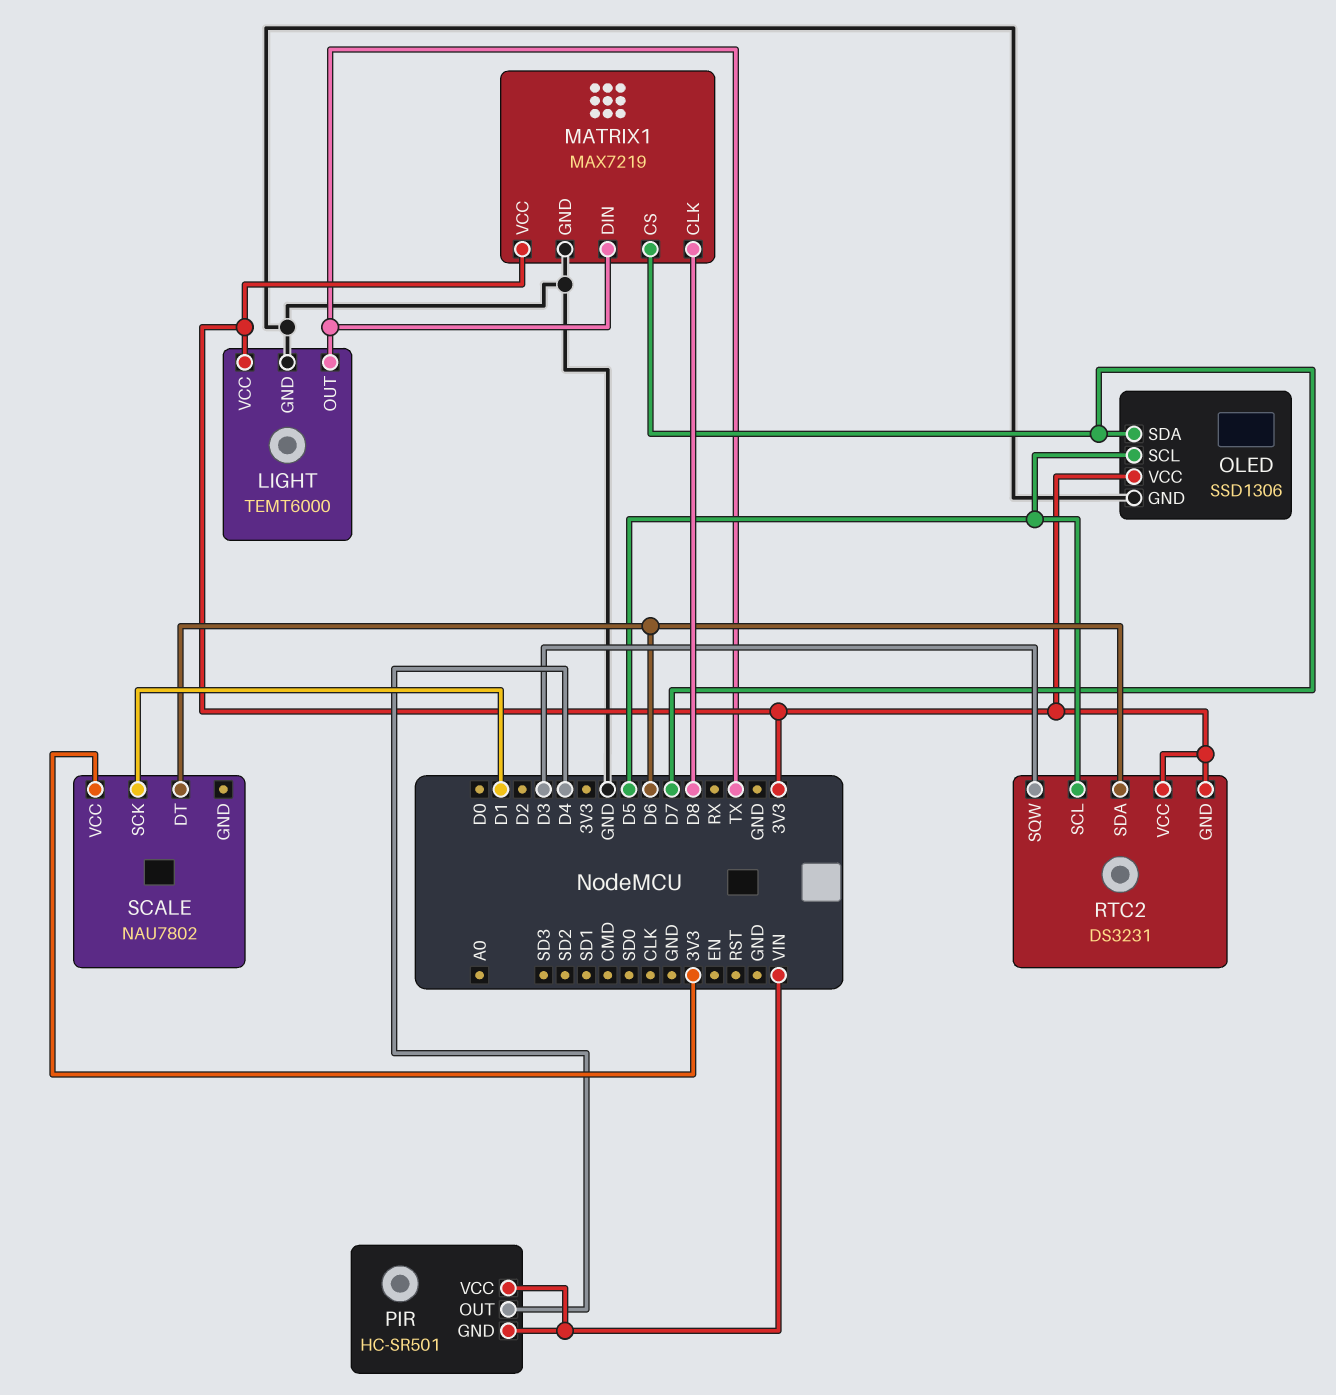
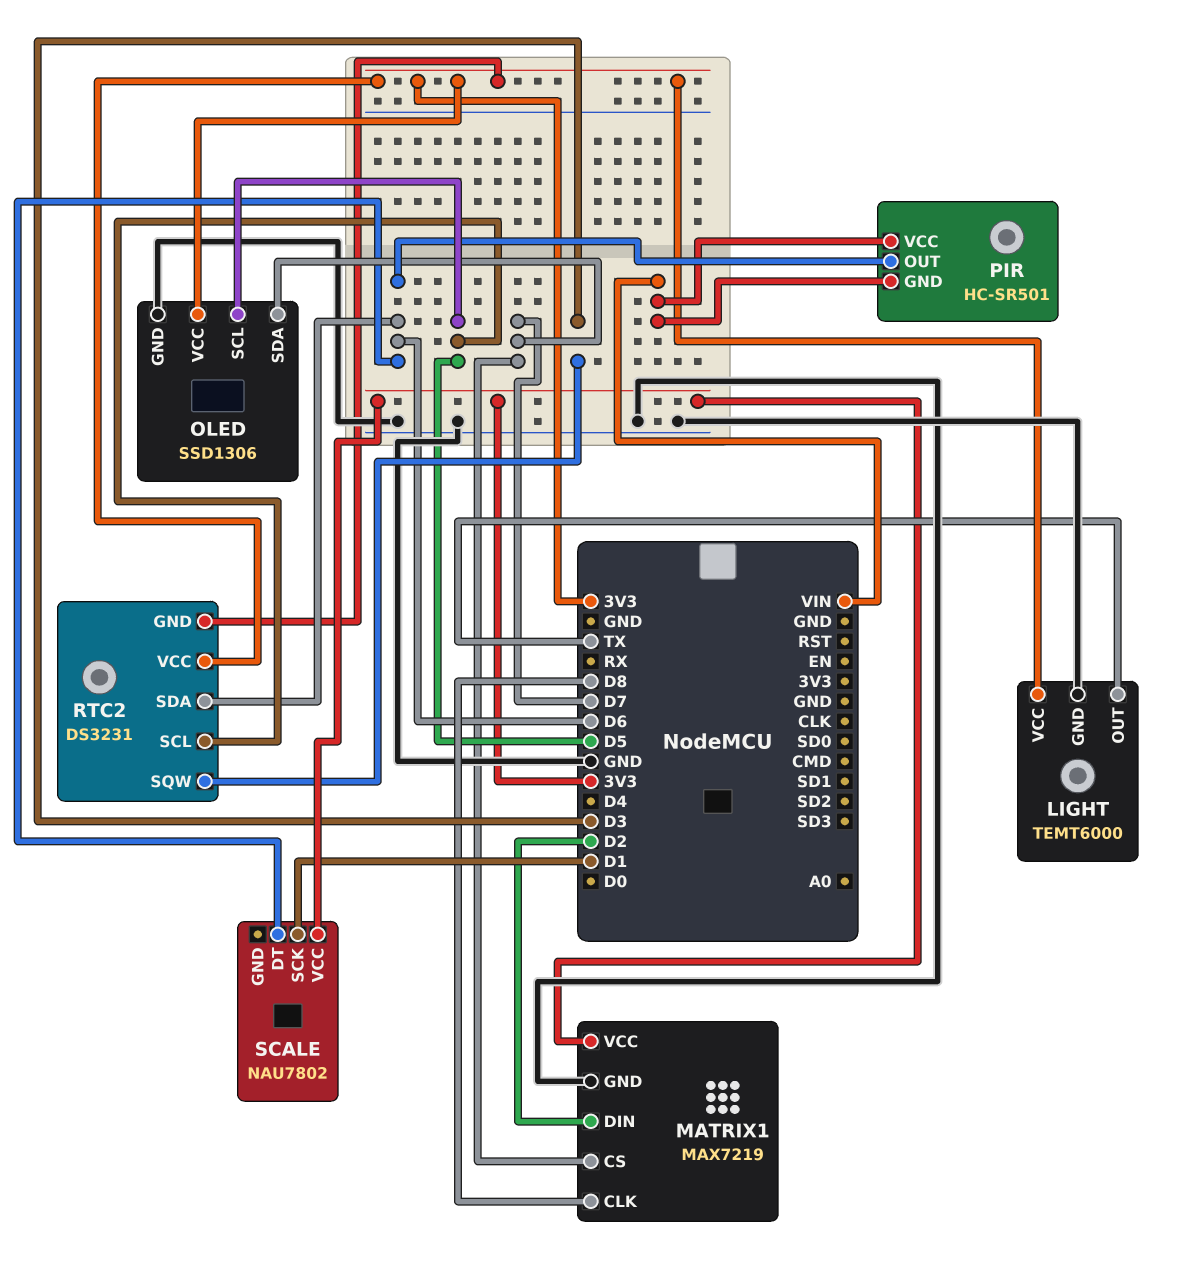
MATRIX1 pin DIN: TX -> D2
PIR pin OUT: D4 -> D6

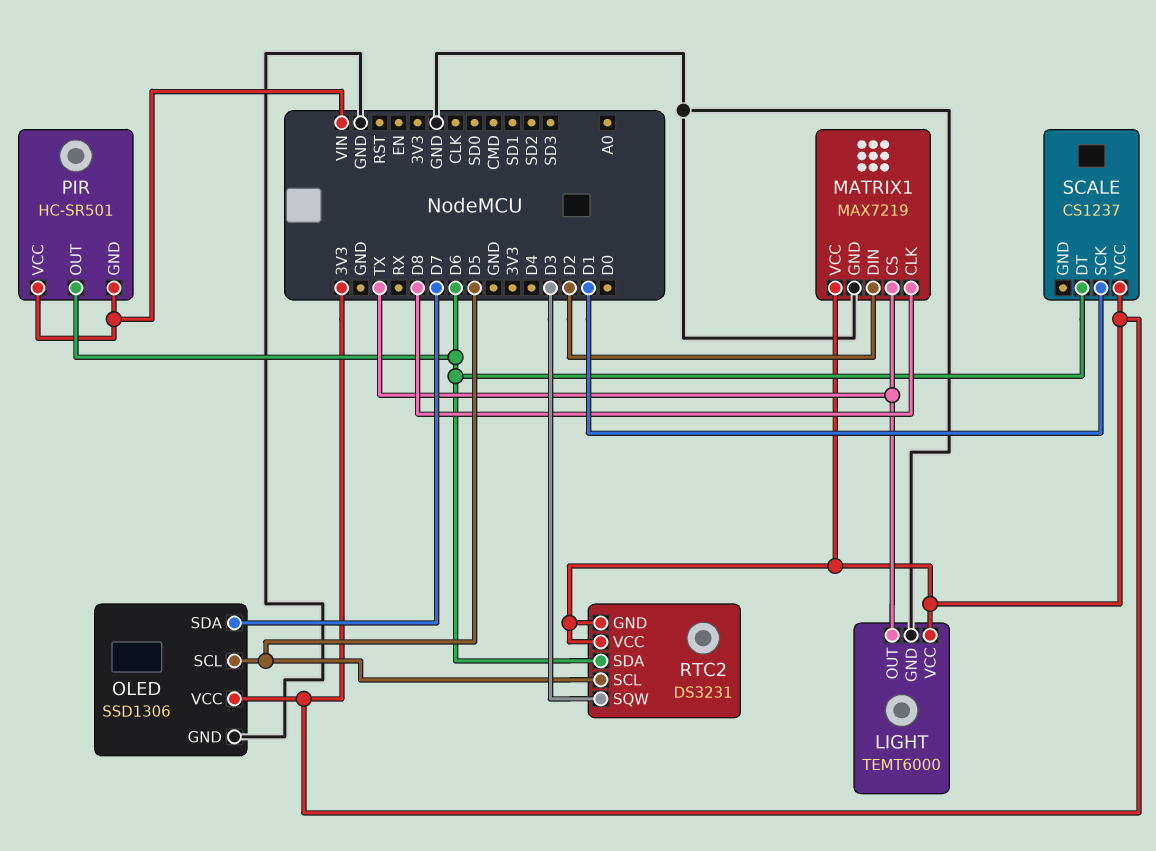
MATRIX1 pin CS: D7 -> TX
SCALE: NAU7802 -> CS1237

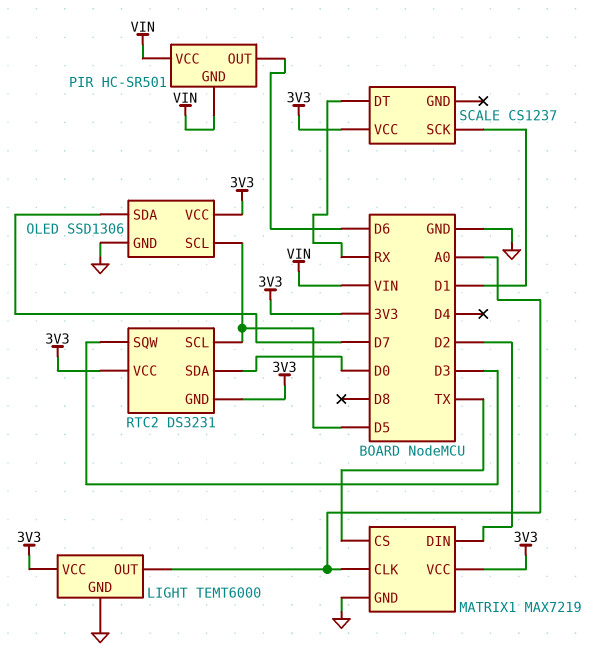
LIGHT pin OUT: TX -> A0
MATRIX1 pin CLK: D8 -> A0
RTC2 pin SDA: D6 -> D0
SCALE pin DT: D6 -> RX

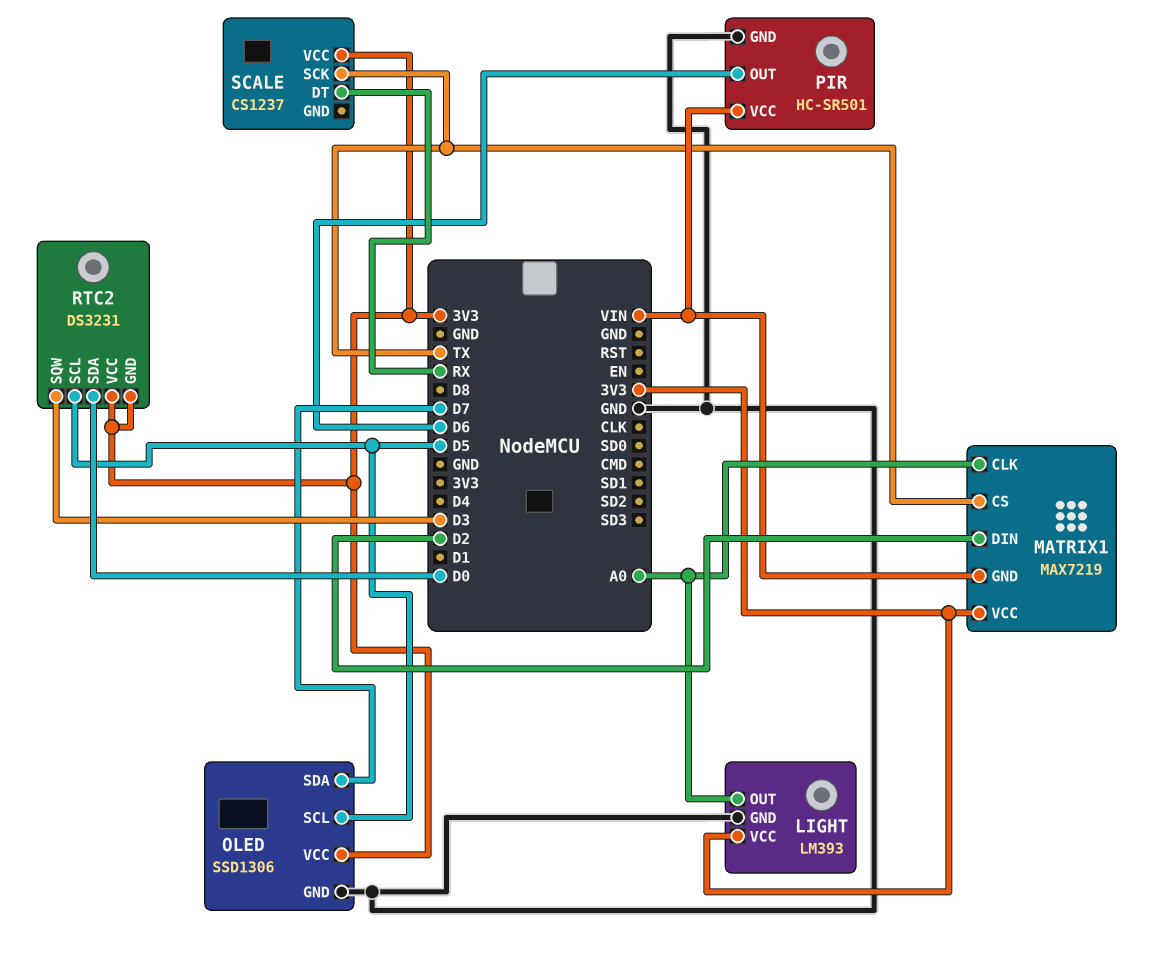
LIGHT: TEMT6000 -> LM393
MATRIX1 pin GND: GND -> VIN
PIR pin GND: VIN -> GND
SCALE pin SCK: D1 -> TX

